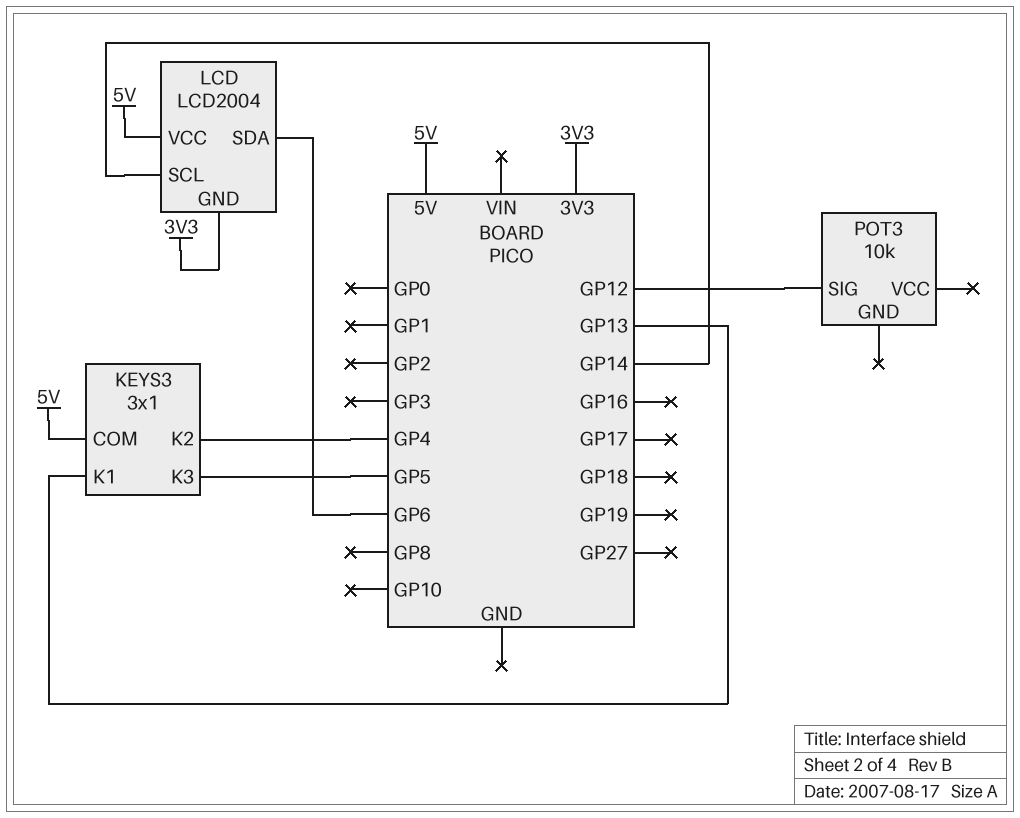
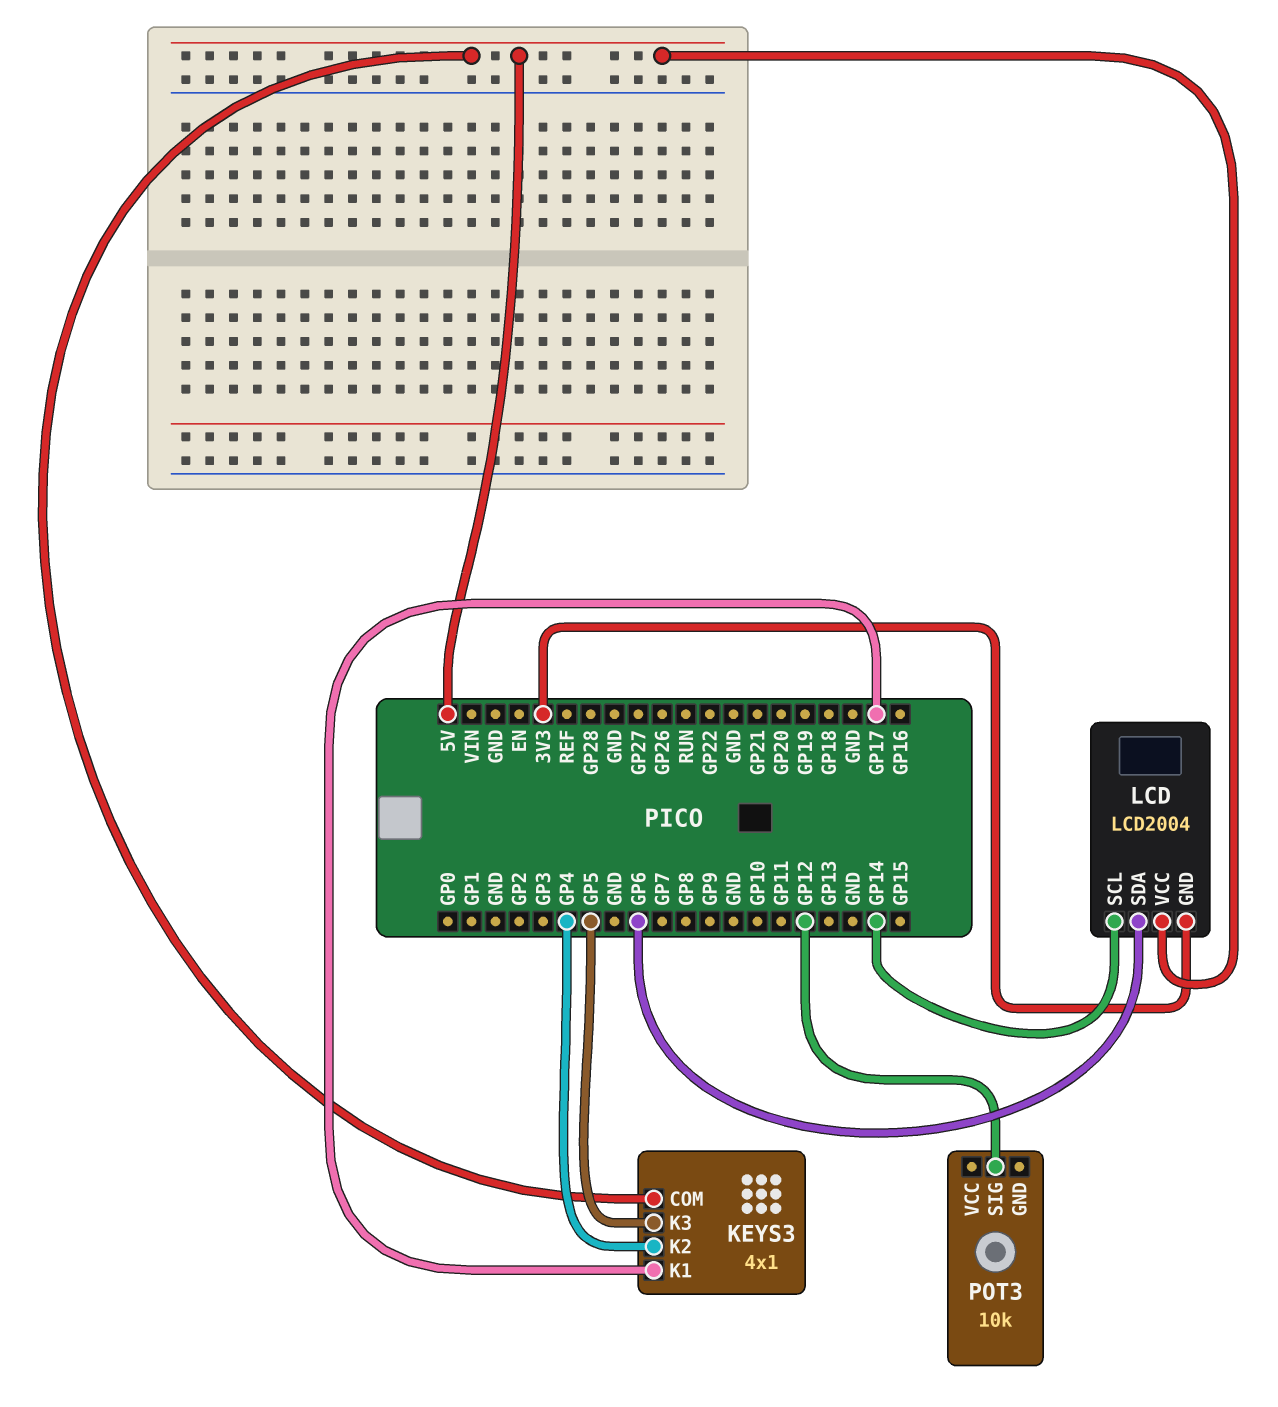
KEYS3: 3x1 -> 4x1
KEYS3 pin K1: GP13 -> GP17

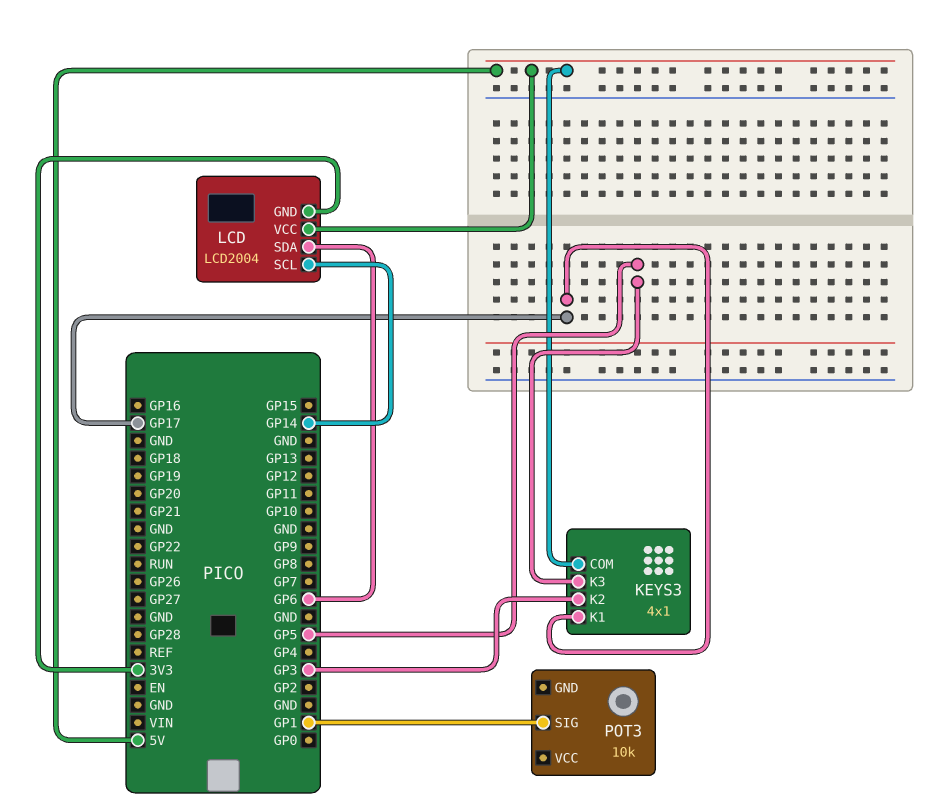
KEYS3 pin K2: GP4 -> GP3
POT3 pin SIG: GP12 -> GP1

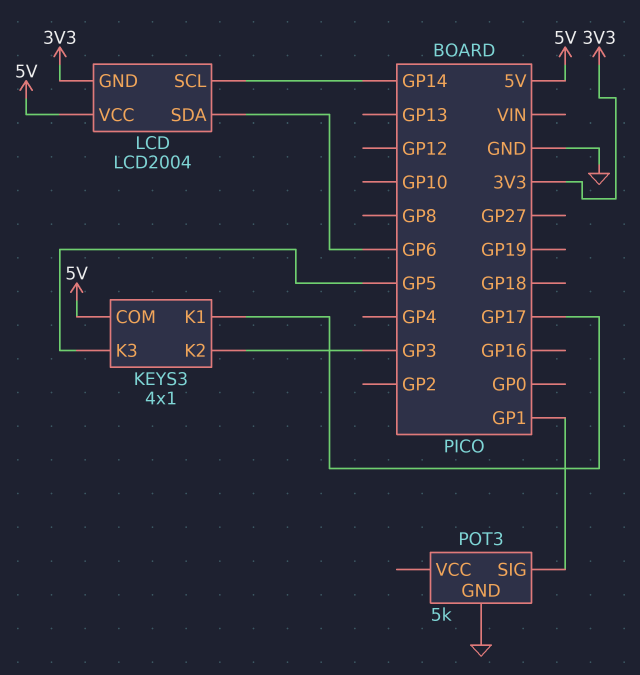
POT3: 10k -> 5k
POT3 pin GND: none -> GND

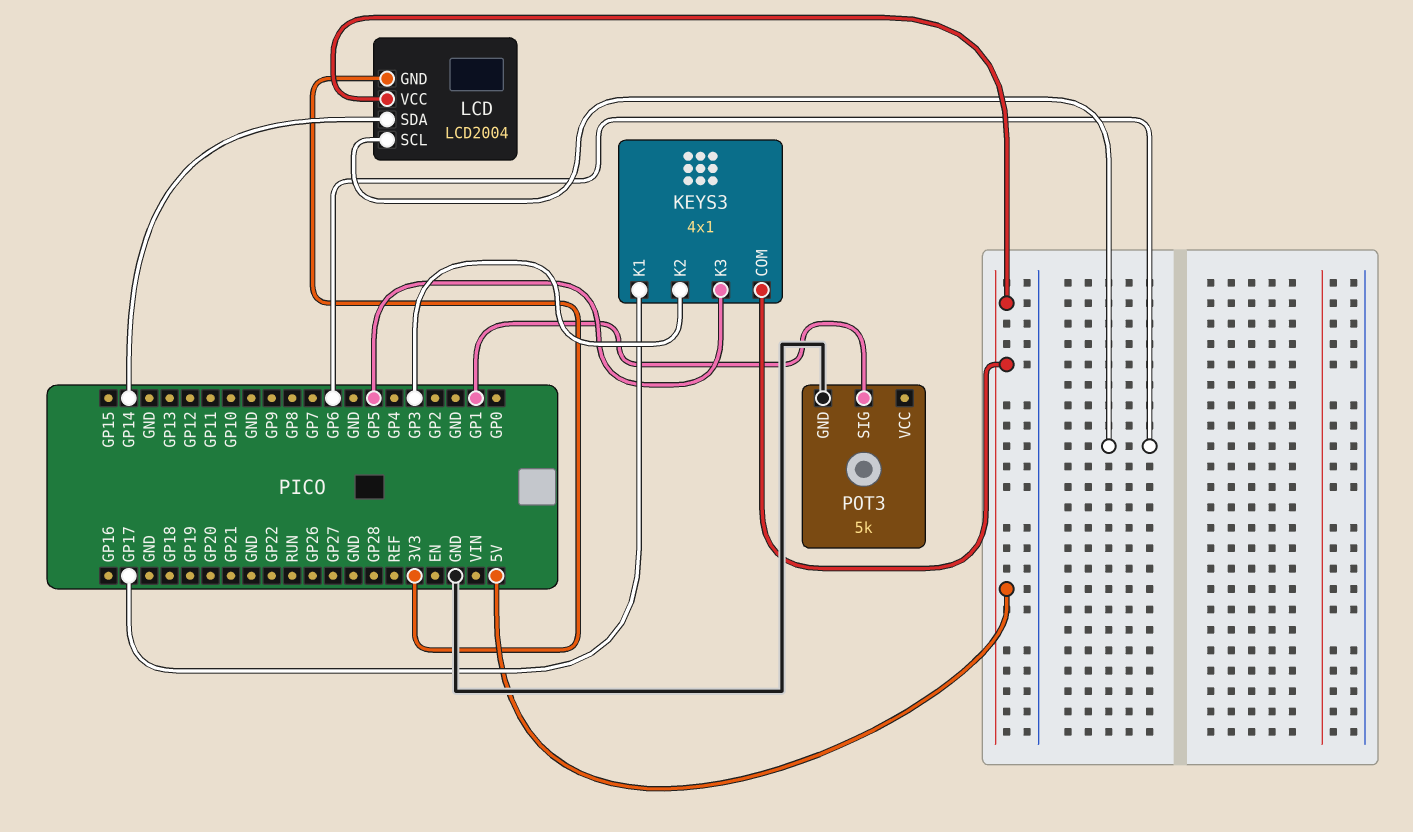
LCD pin SCL: GP14 -> GP6
LCD pin SDA: GP6 -> GP14

